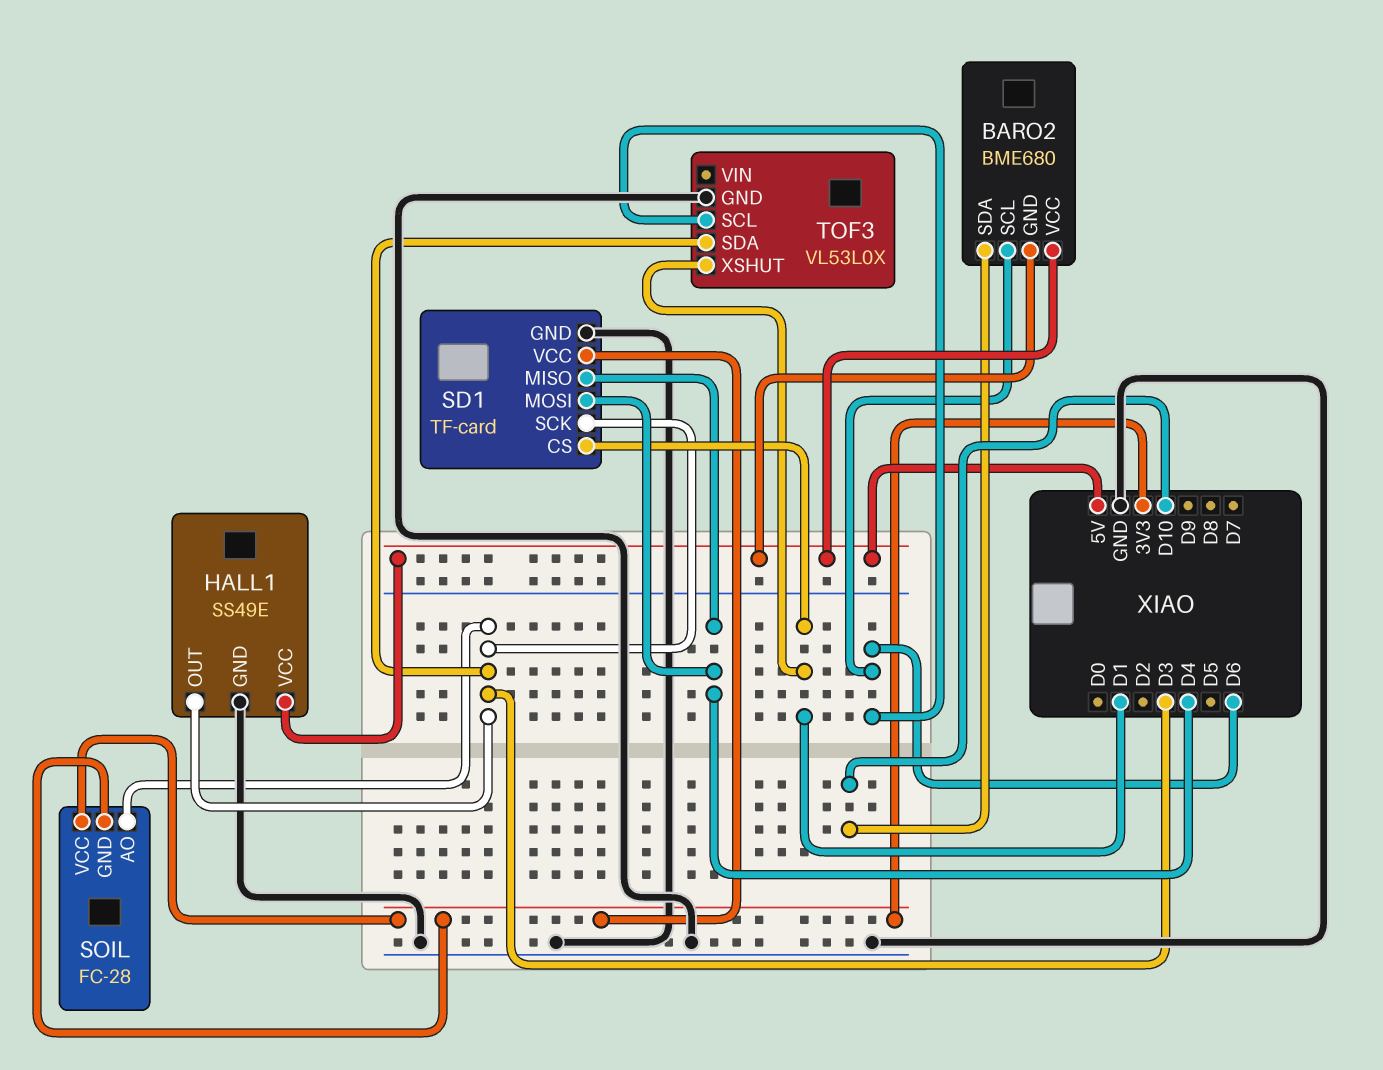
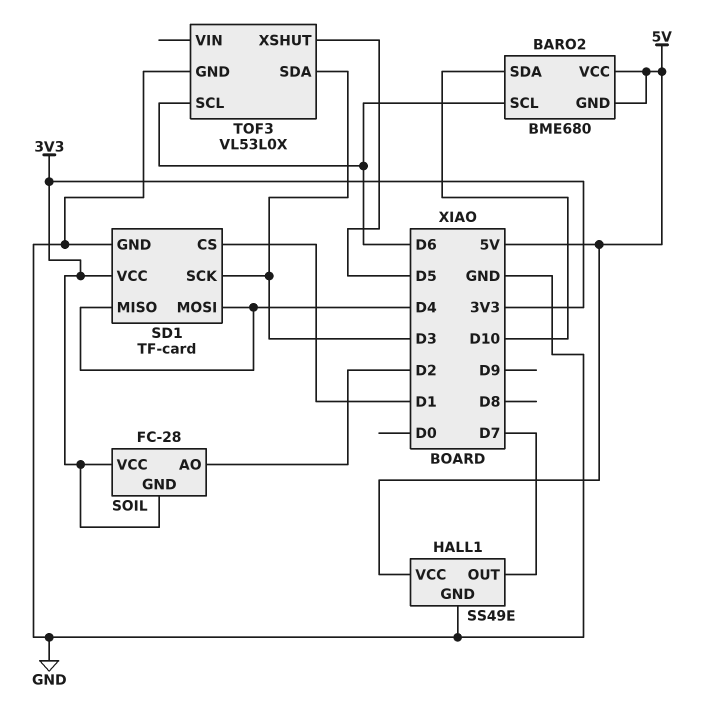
HALL1 pin OUT: D3 -> D7
SOIL pin AO: D3 -> D2
TOF3 pin XSHUT: D1 -> D5

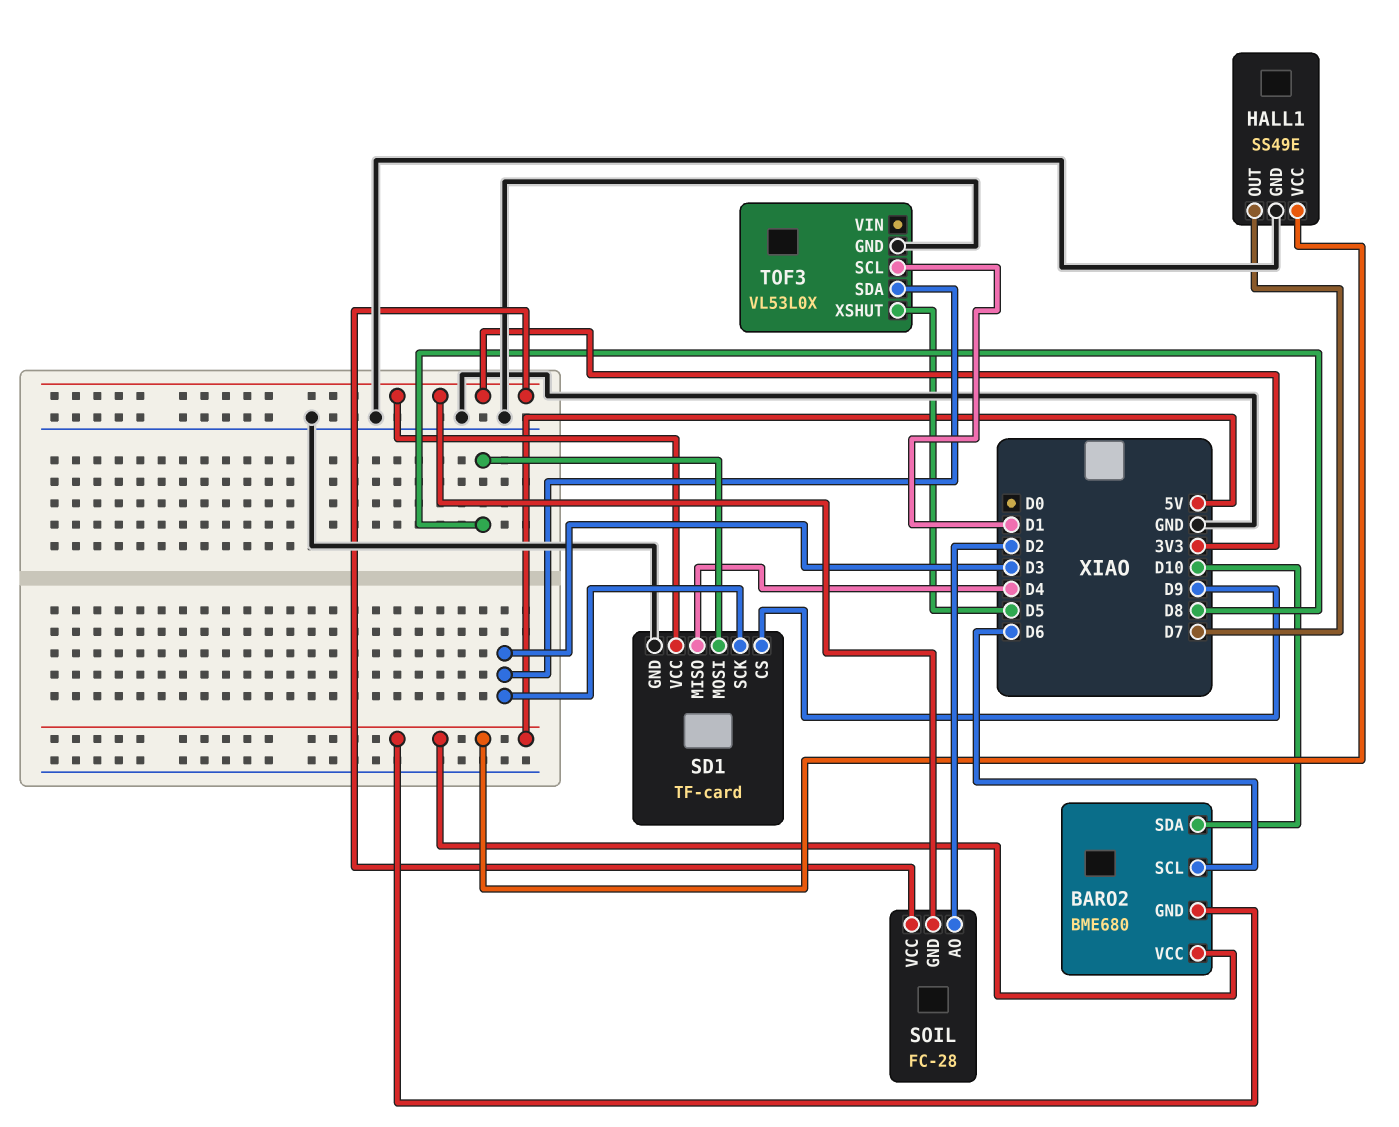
SD1 pin CS: D1 -> D9
SD1 pin MOSI: D4 -> D8
TOF3 pin SCL: D6 -> D1

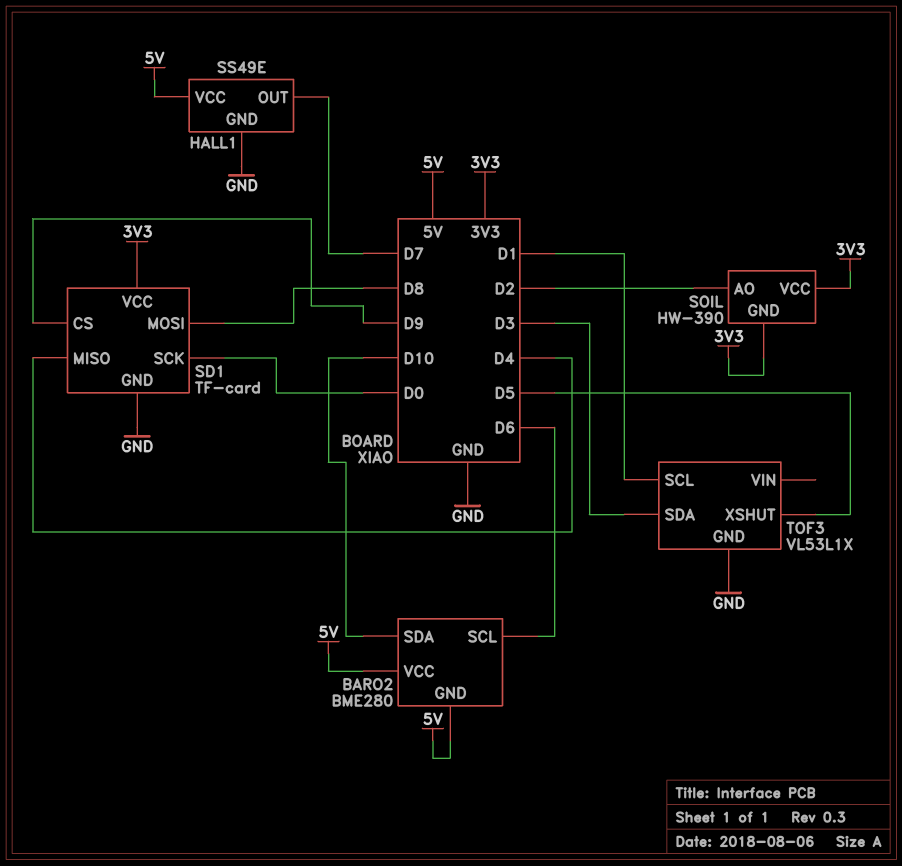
BARO2: BME680 -> BME280
SD1 pin SCK: D3 -> D0
SOIL: FC-28 -> HW-390
TOF3: VL53L0X -> VL53L1X

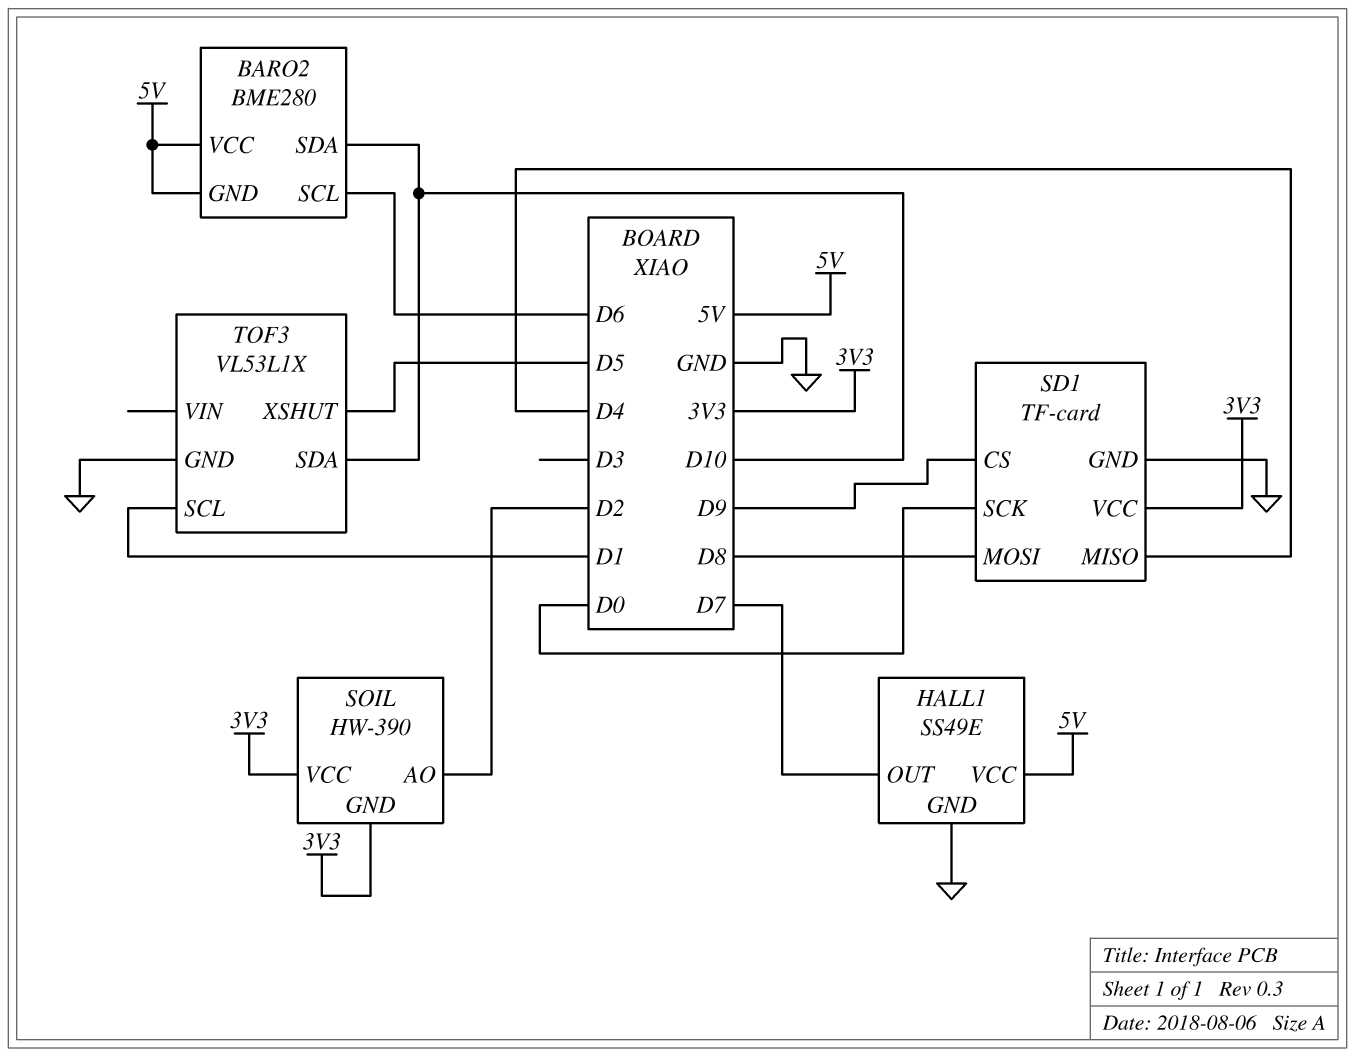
TOF3 pin SDA: D3 -> D10

